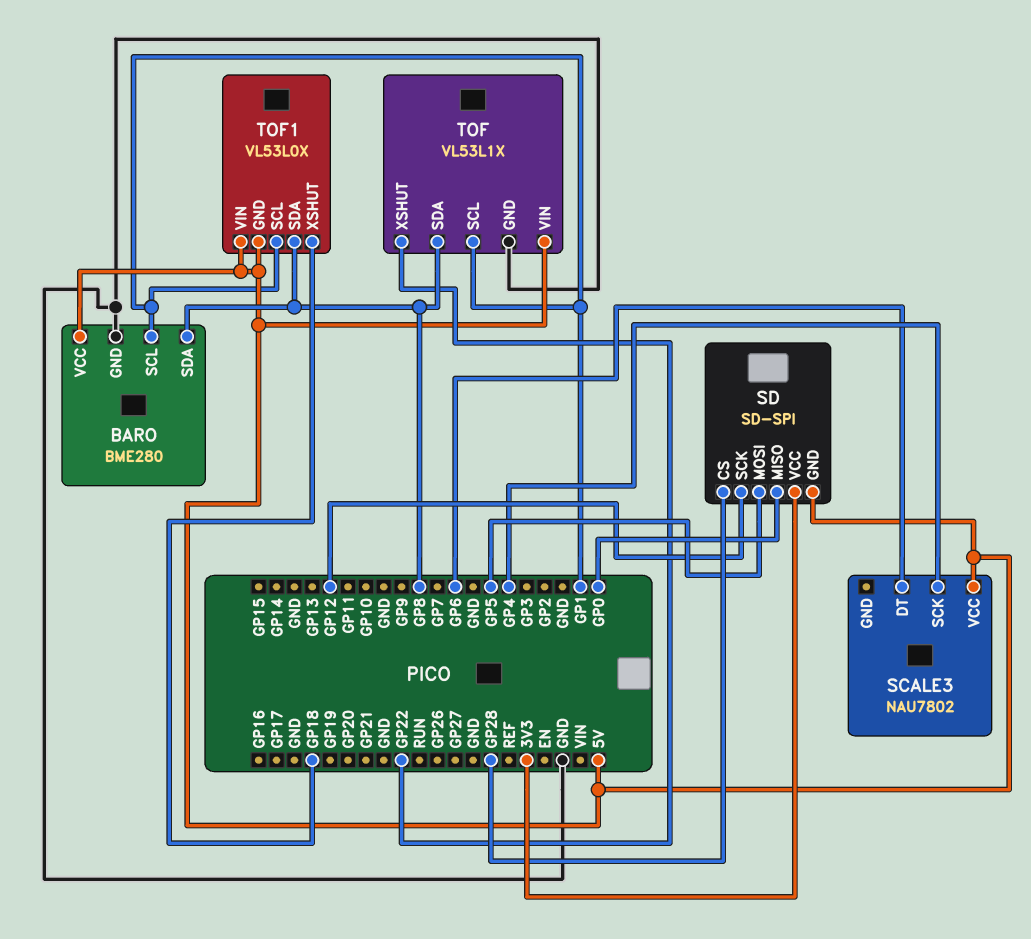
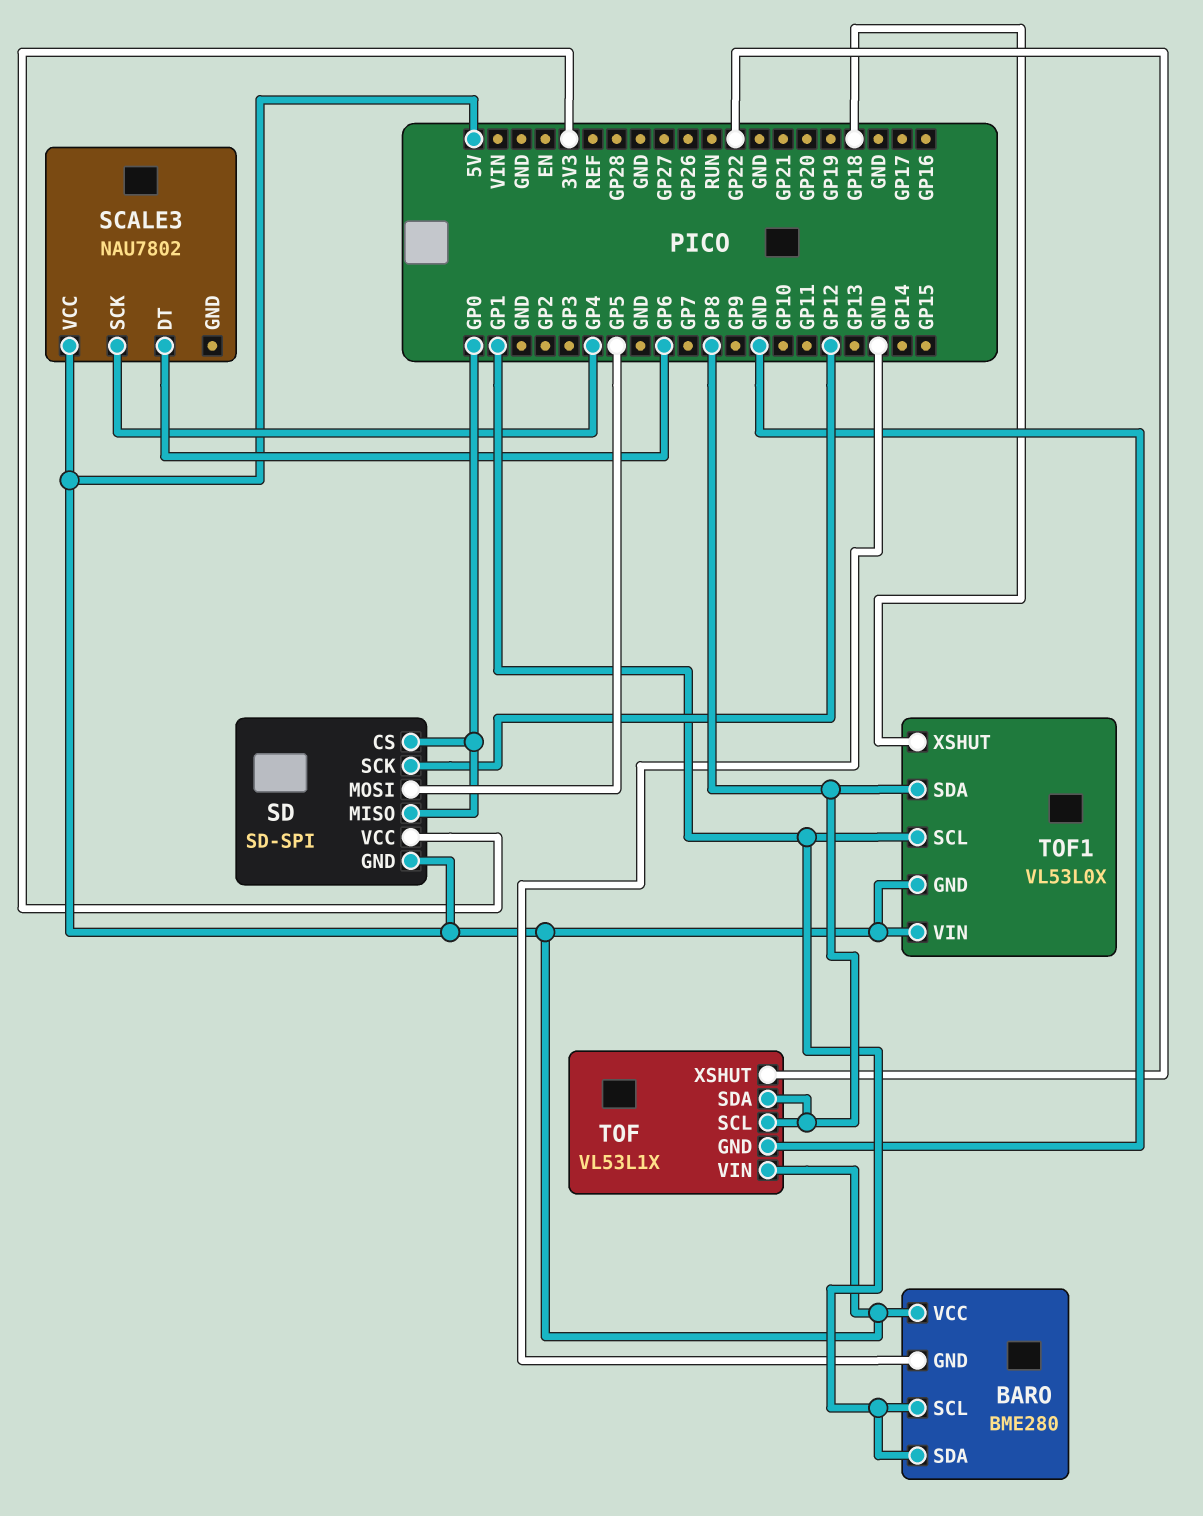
BARO pin SDA: GP8 -> GP1
SD pin CS: GP28 -> GP0
TOF pin SCL: GP1 -> GP8

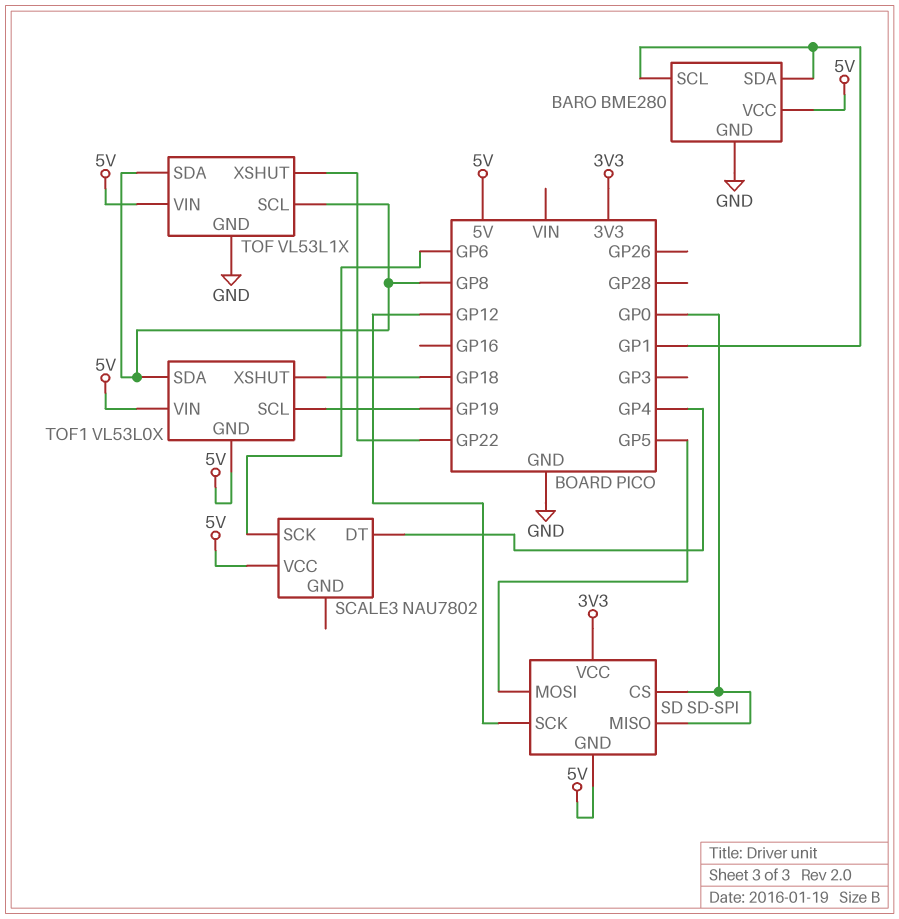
SCALE3 pin DT: GP6 -> GP4
SCALE3 pin SCK: GP4 -> GP6
TOF1 pin SCL: GP1 -> GP19

